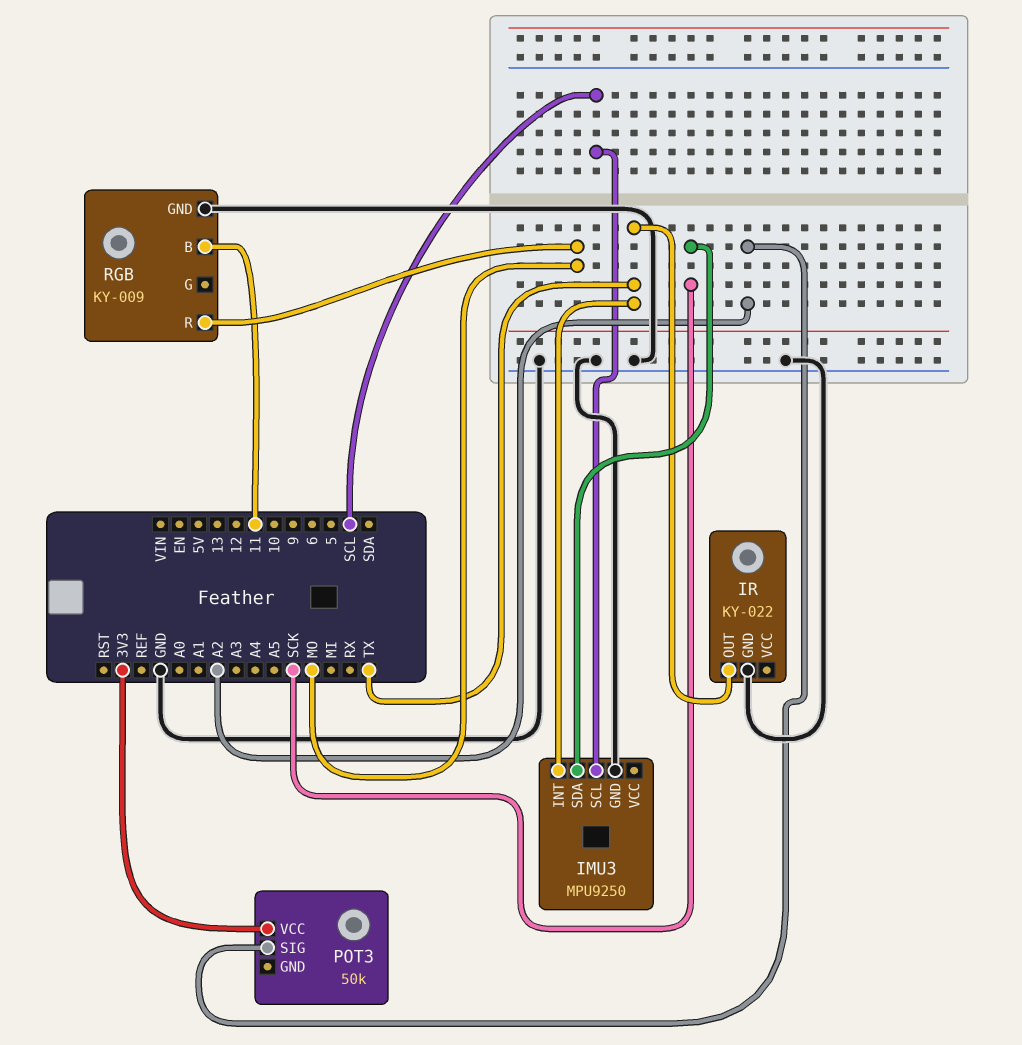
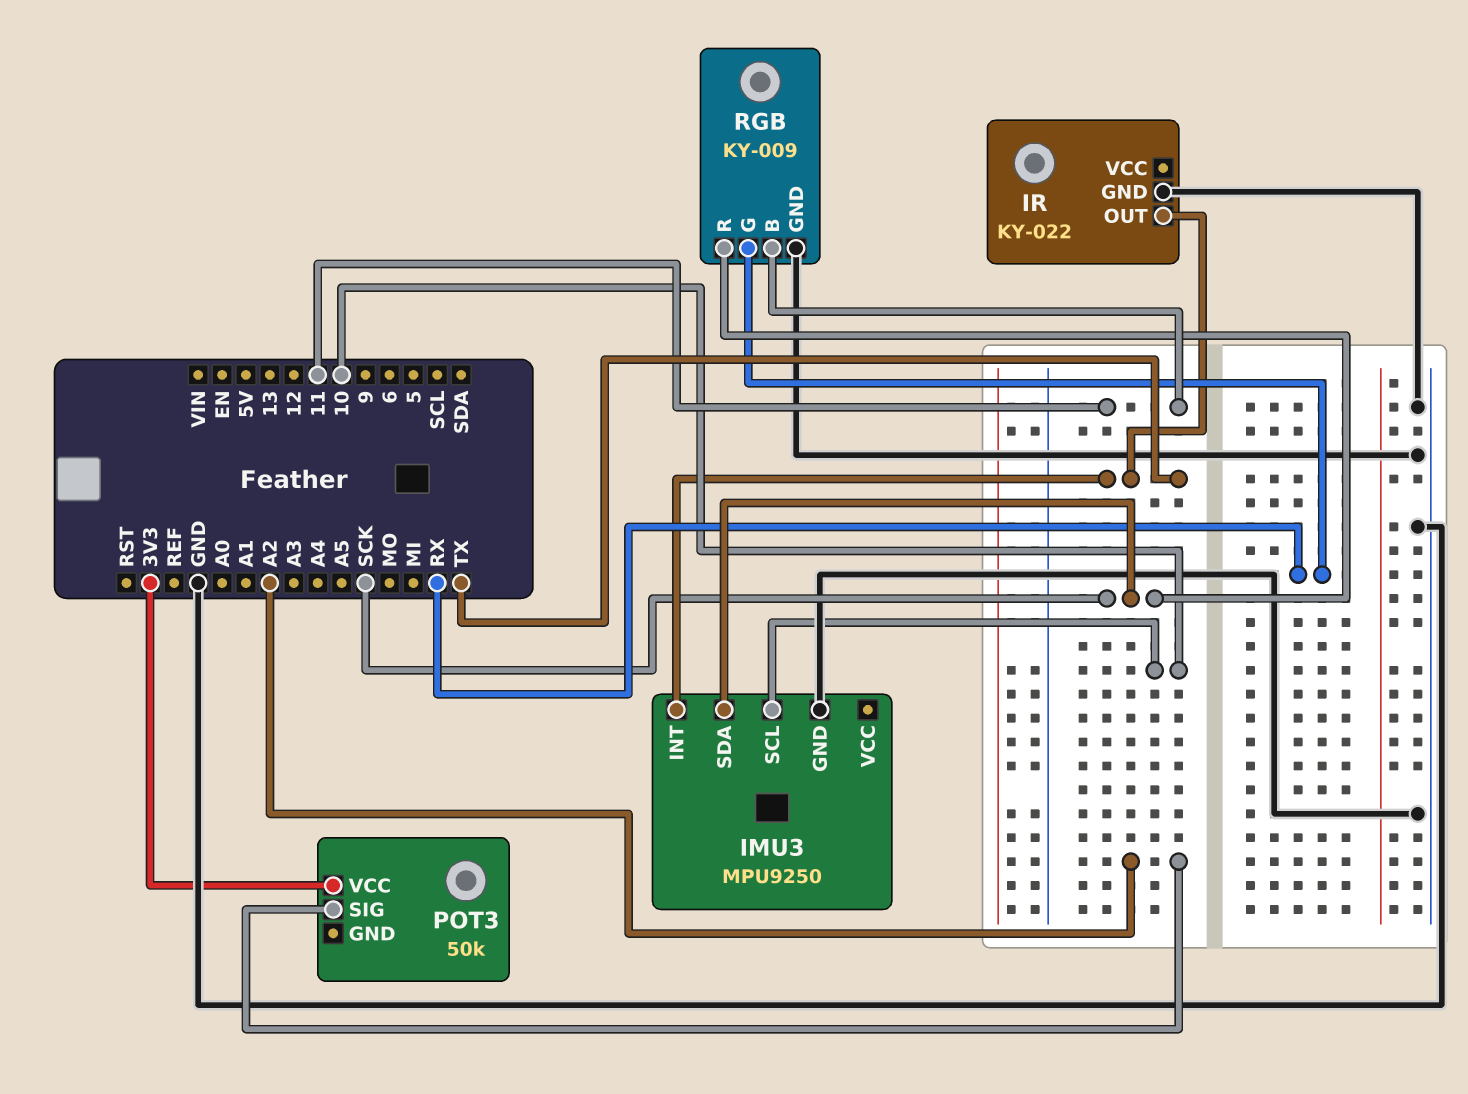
IMU3 pin SCL: SCL -> 10
RGB pin G: none -> RX
RGB pin R: MO -> SCK

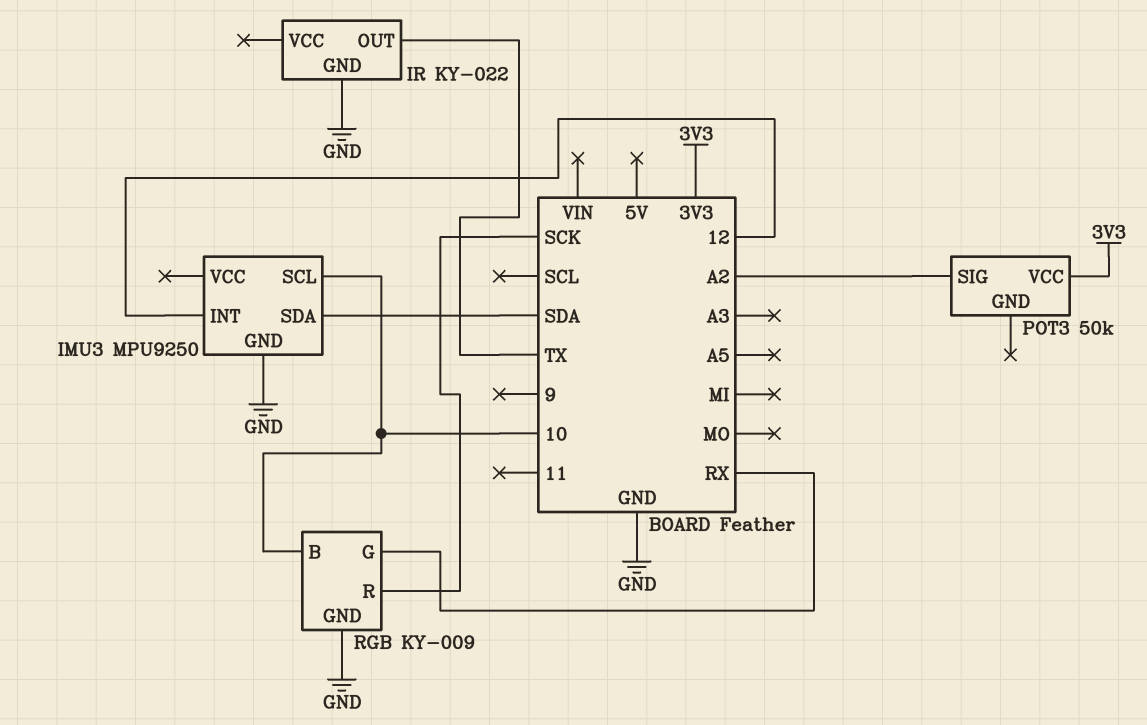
IMU3 pin INT: TX -> 12
IMU3 pin SDA: SCK -> SDA
RGB pin B: 11 -> 10

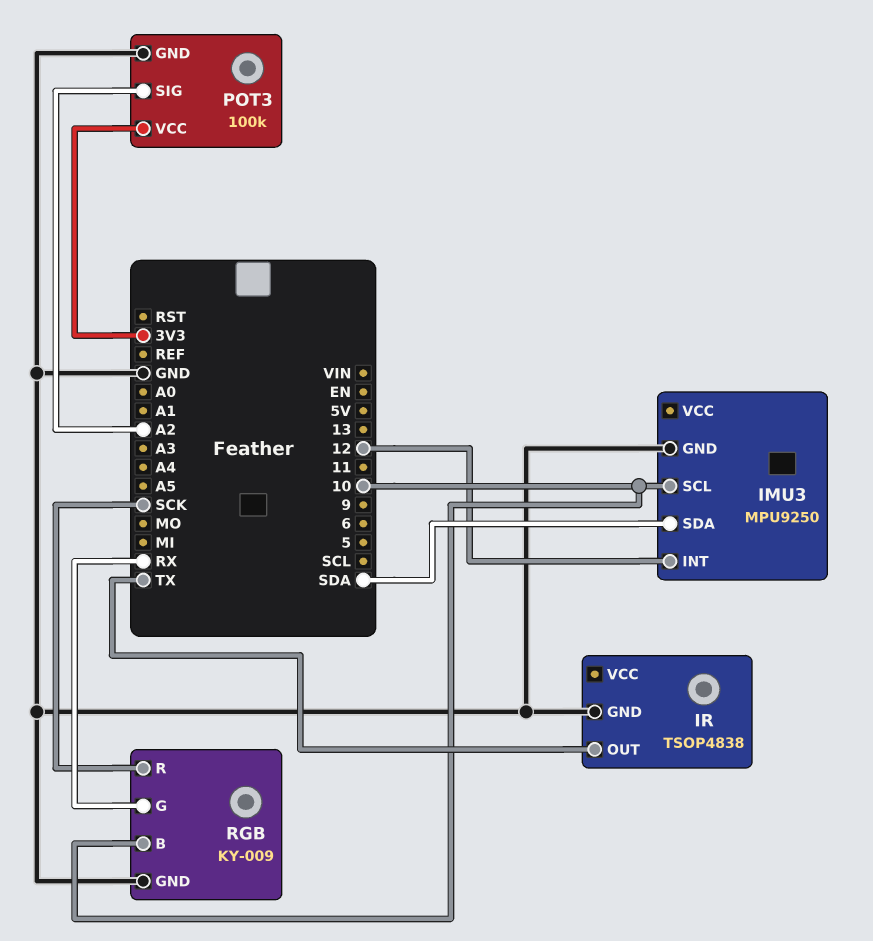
IR: KY-022 -> TSOP4838
POT3: 50k -> 100k
POT3 pin GND: none -> GND

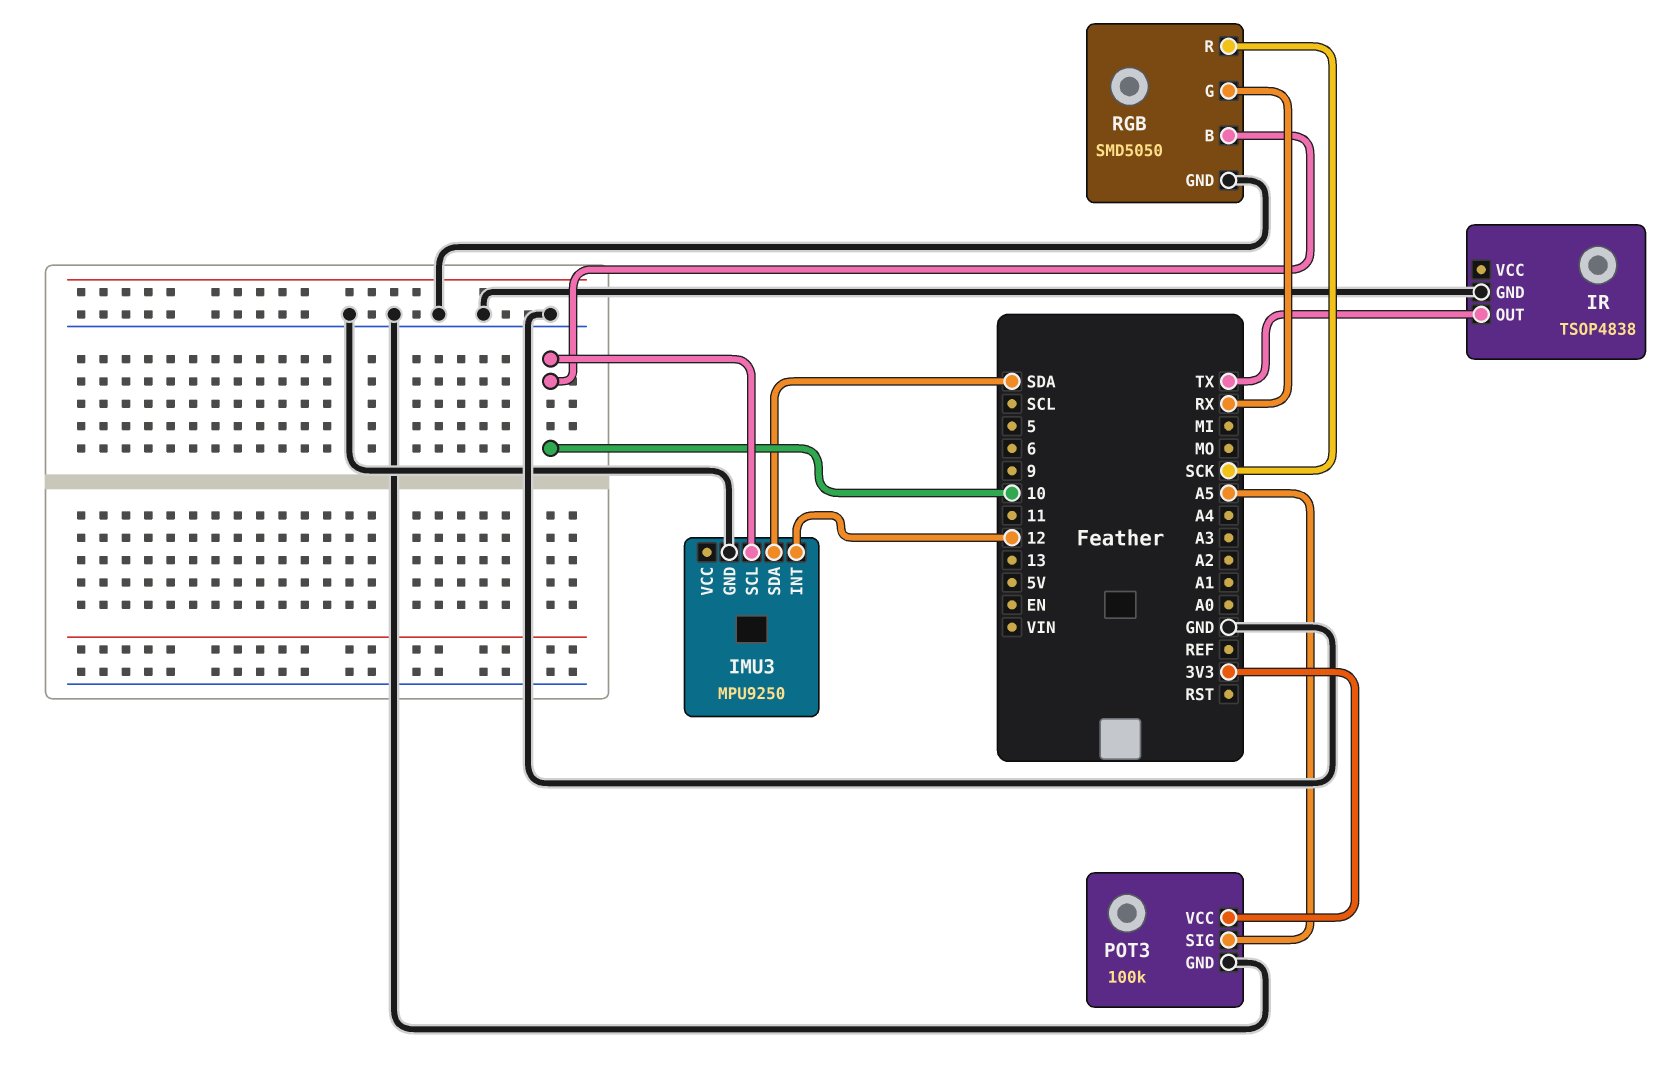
POT3 pin SIG: A2 -> A5
RGB: KY-009 -> SMD5050

